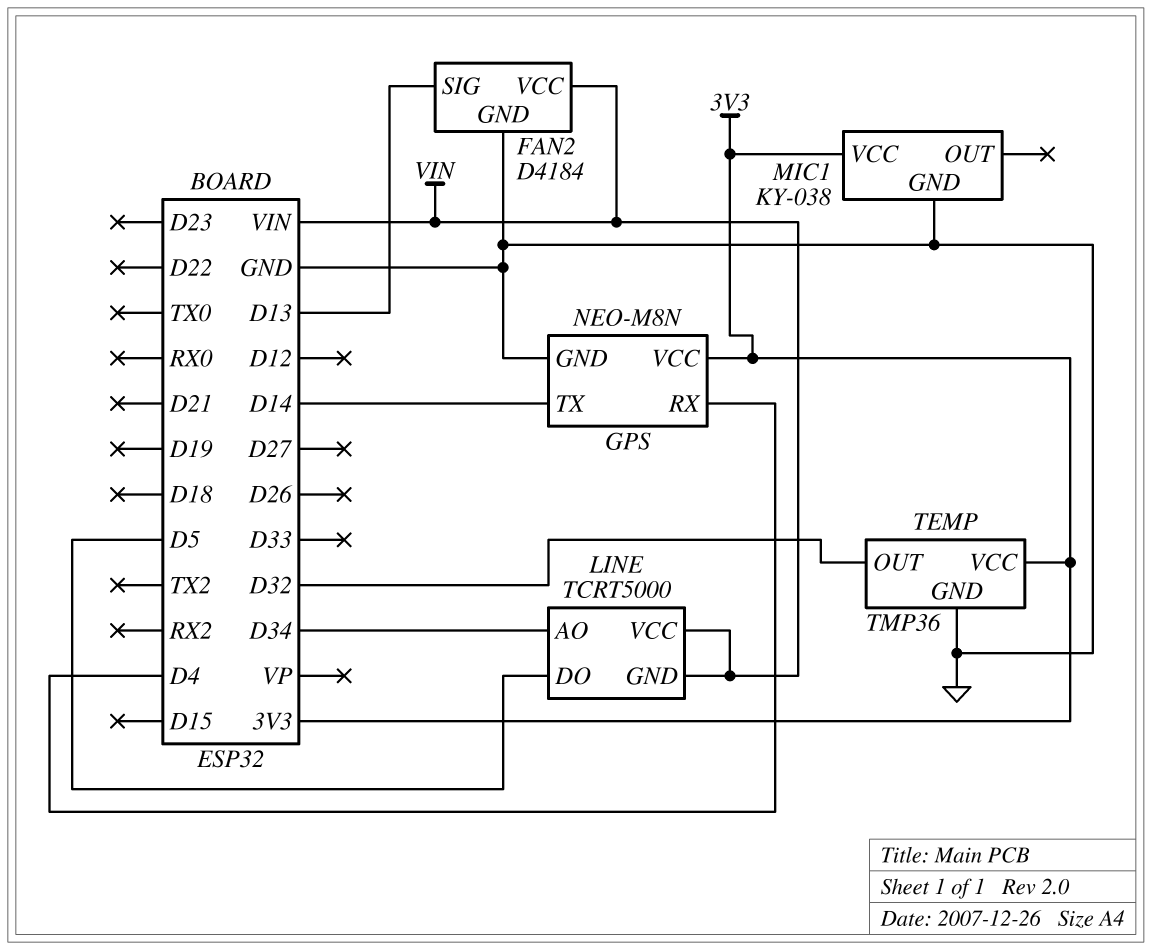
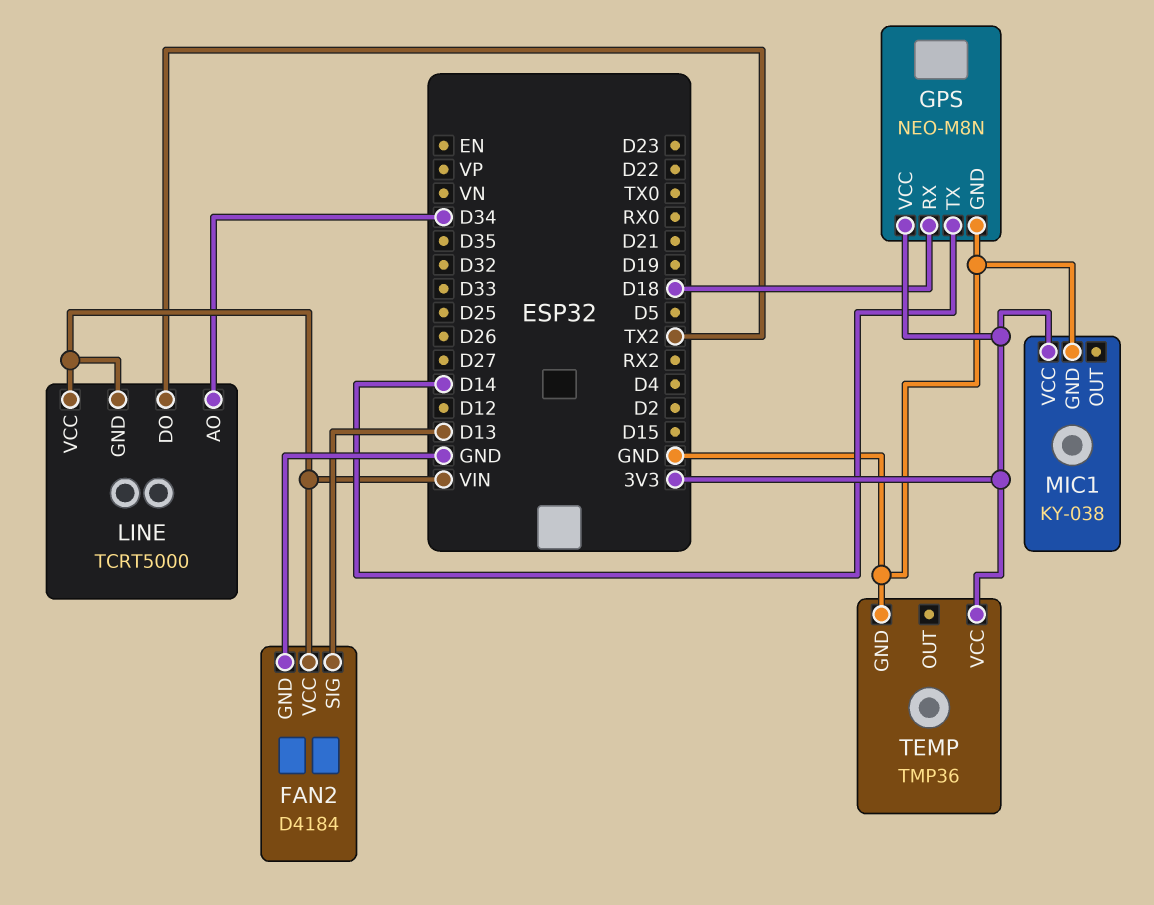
GPS pin RX: D4 -> D18
LINE pin DO: D5 -> TX2
TEMP pin OUT: D32 -> none

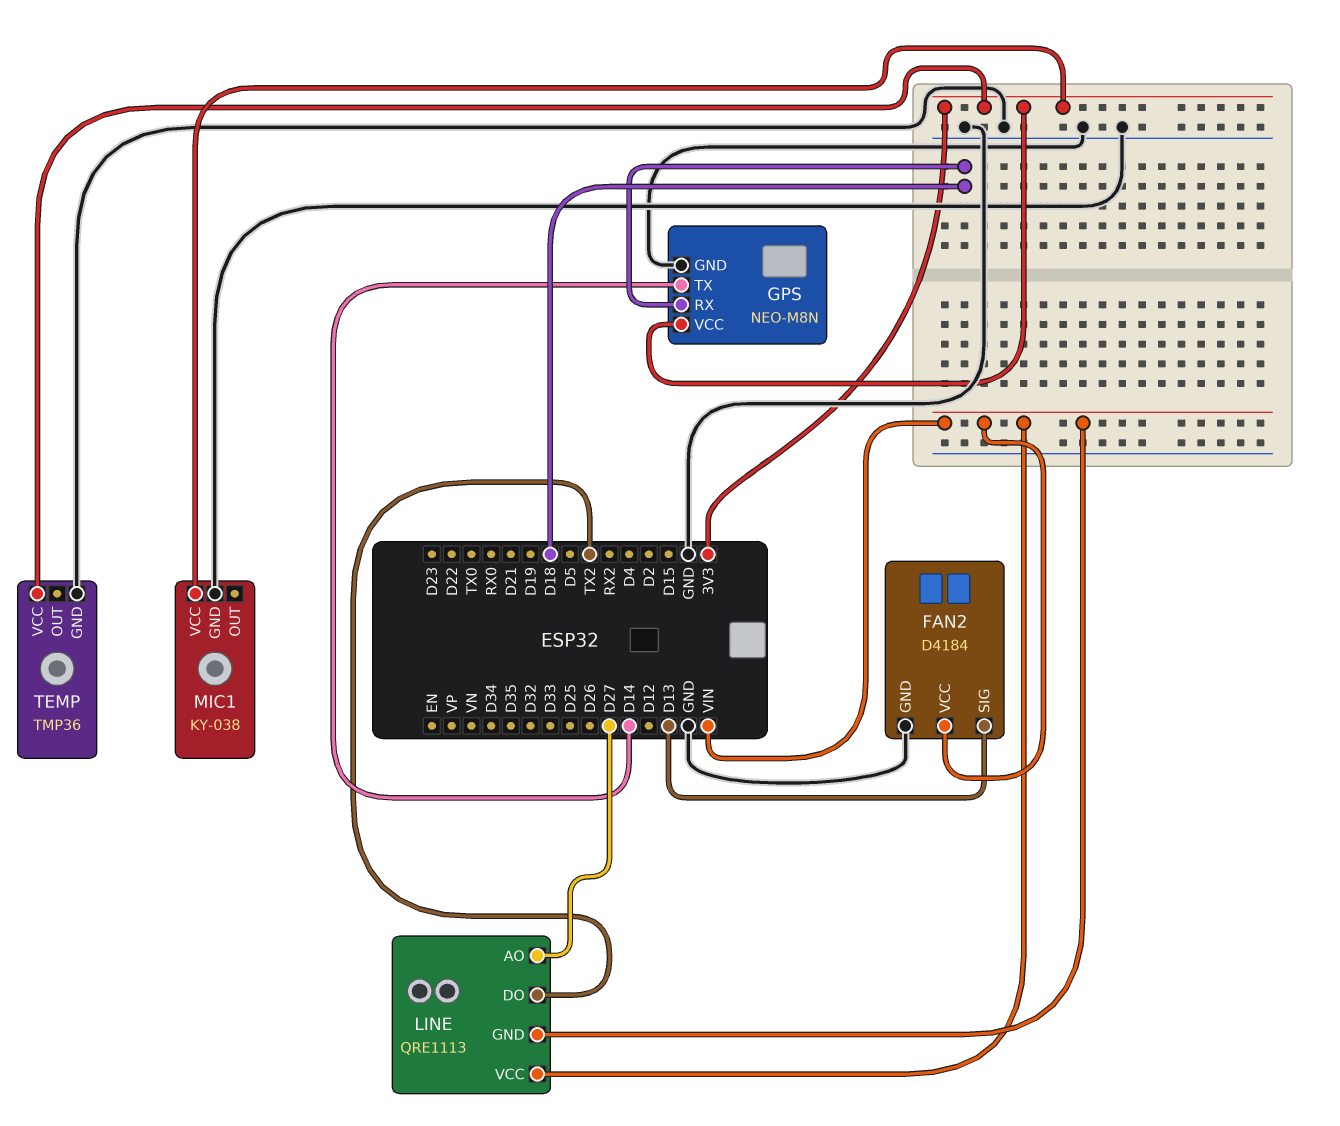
LINE: TCRT5000 -> QRE1113
LINE pin AO: D34 -> D27

